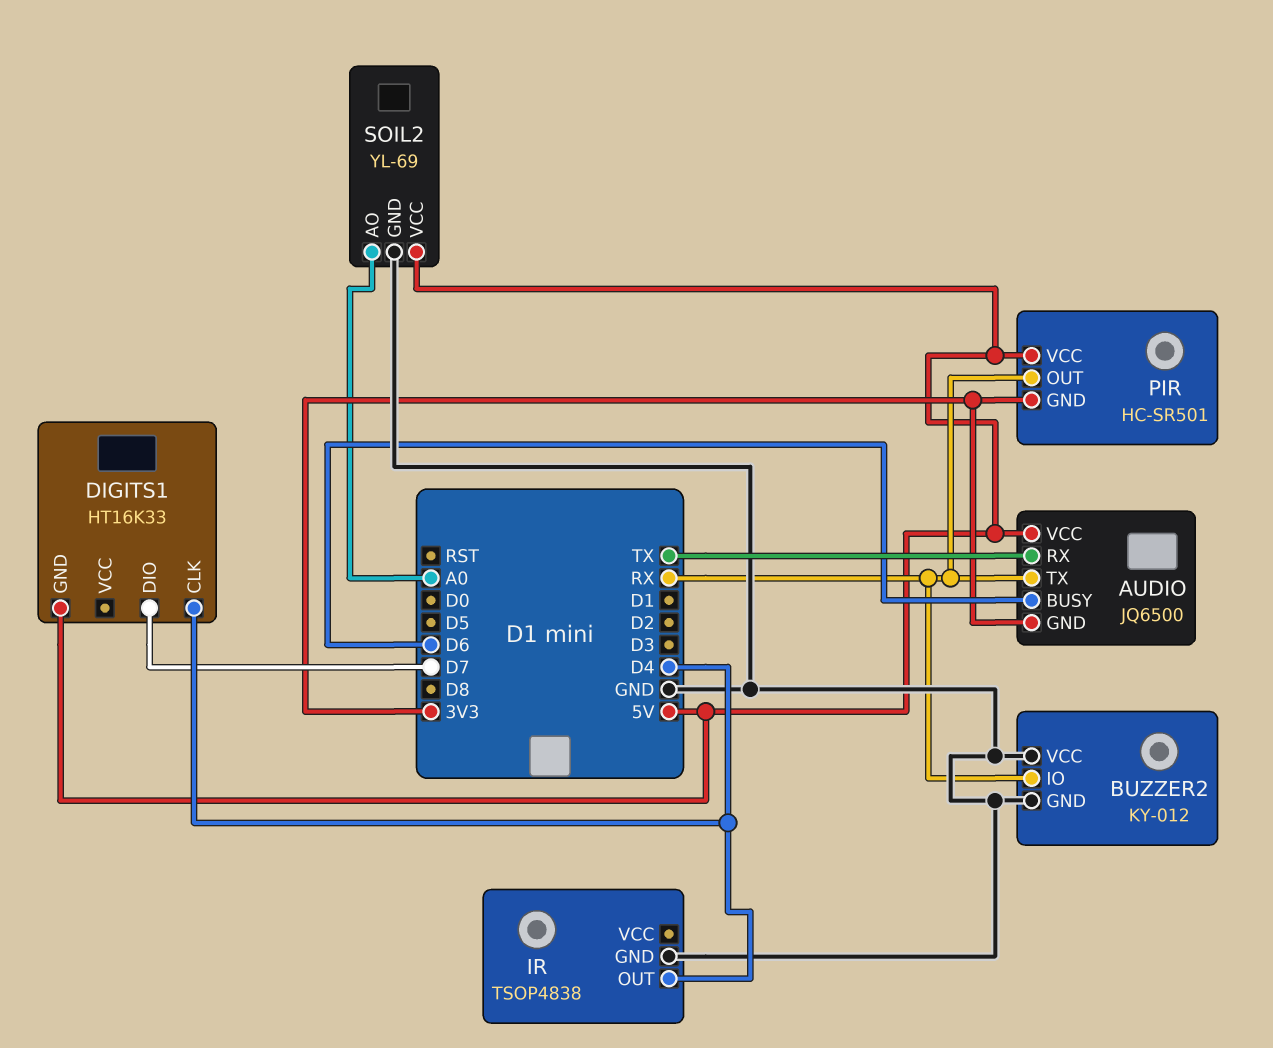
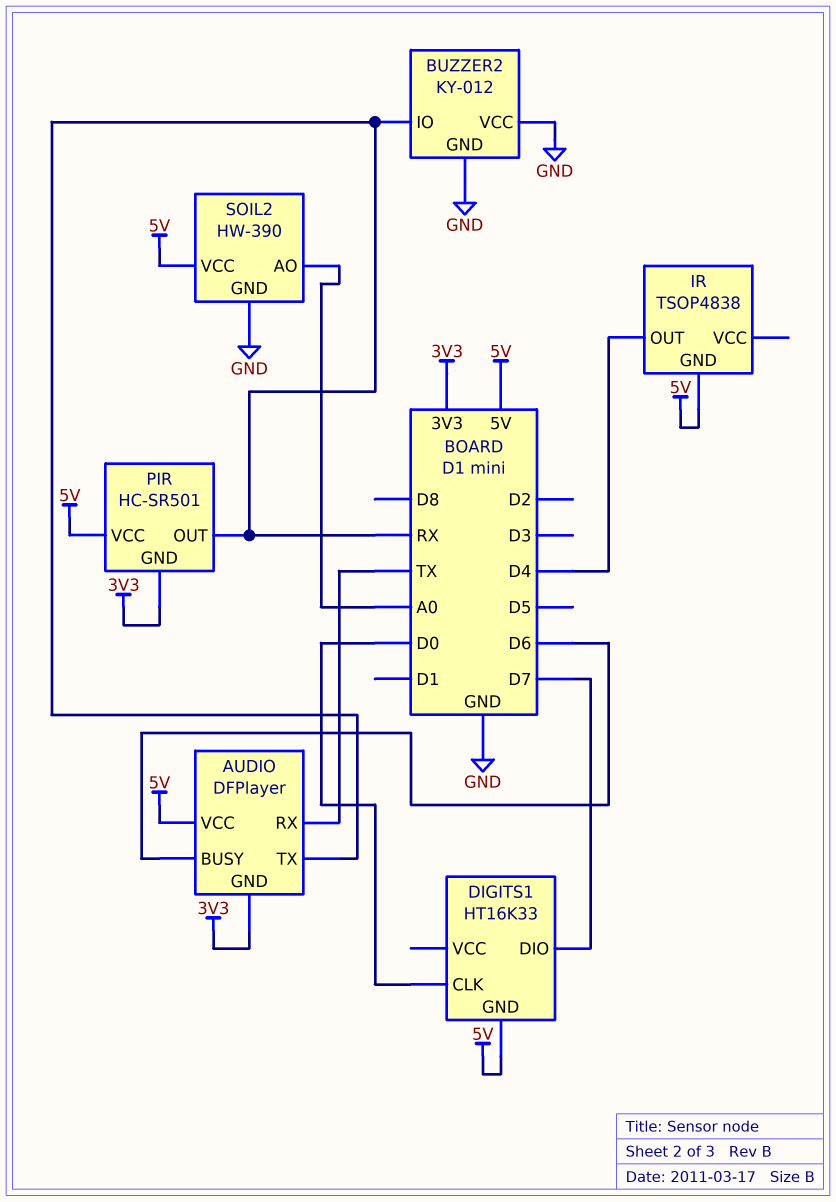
AUDIO: JQ6500 -> DFPlayer
DIGITS1 pin CLK: D4 -> D0
IR pin GND: GND -> 5V
SOIL2: YL-69 -> HW-390

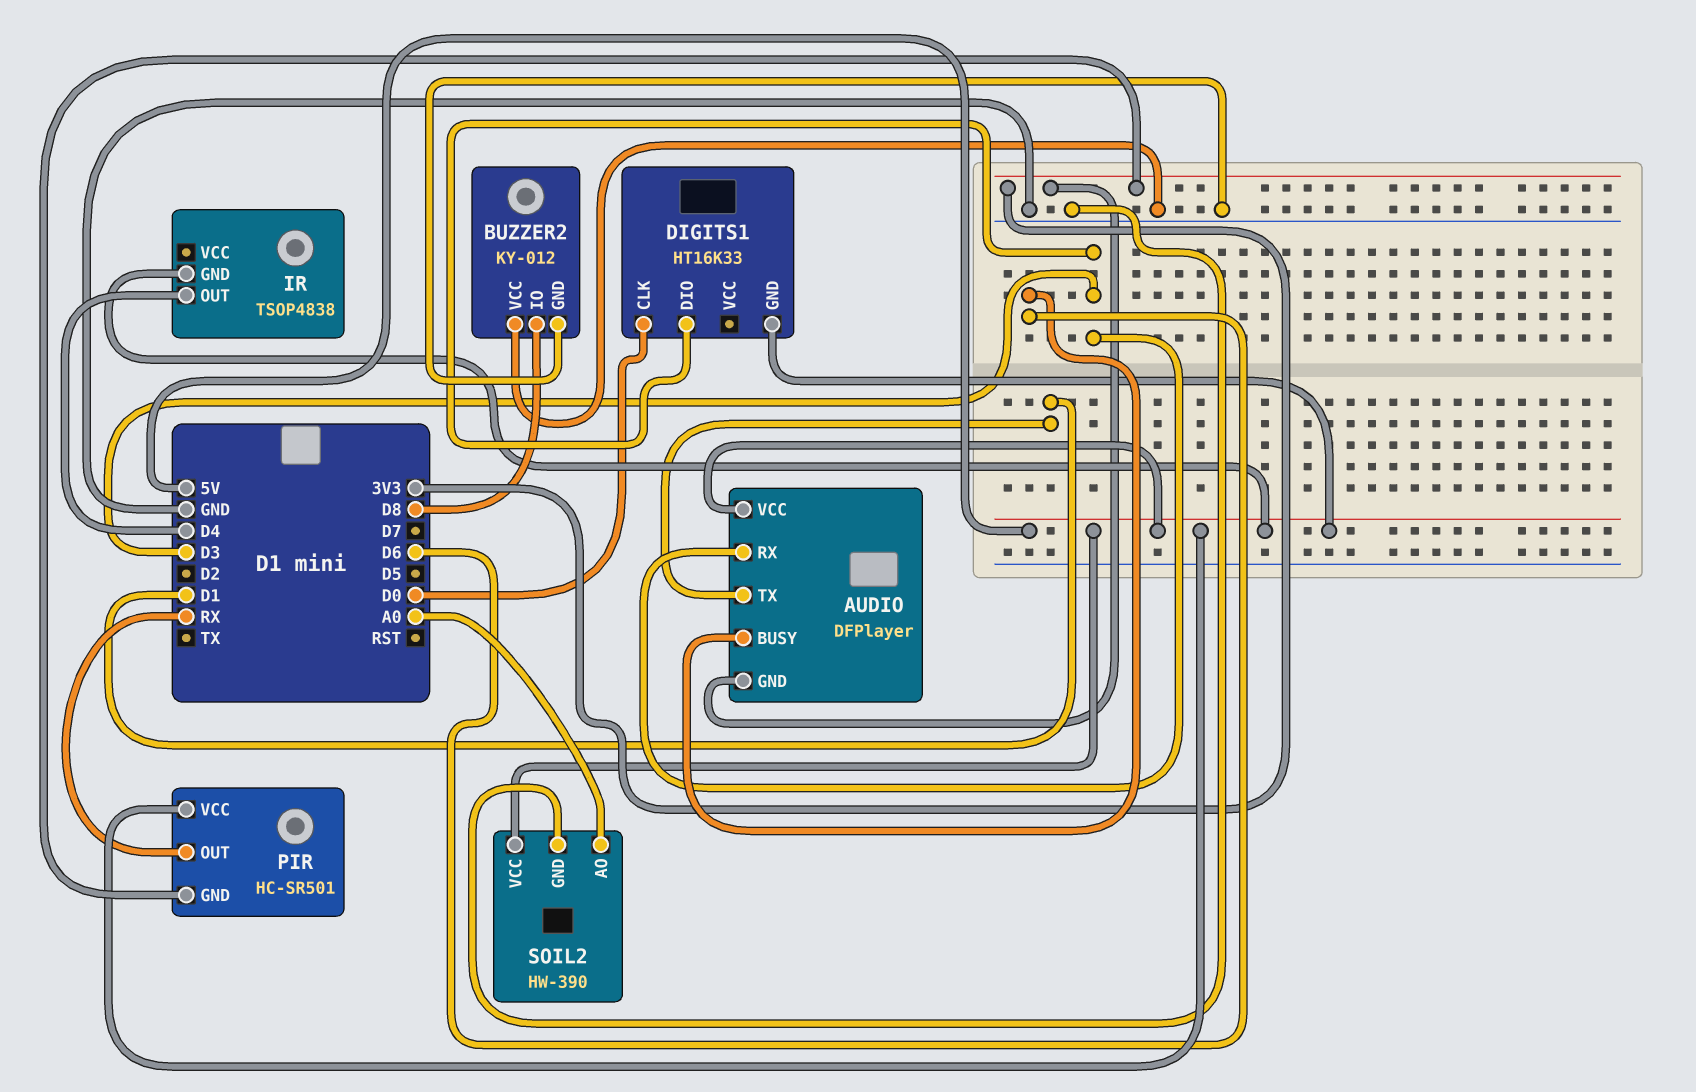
AUDIO pin RX: TX -> D3
AUDIO pin TX: RX -> D1
BUZZER2 pin IO: RX -> D8
DIGITS1 pin DIO: D7 -> D3

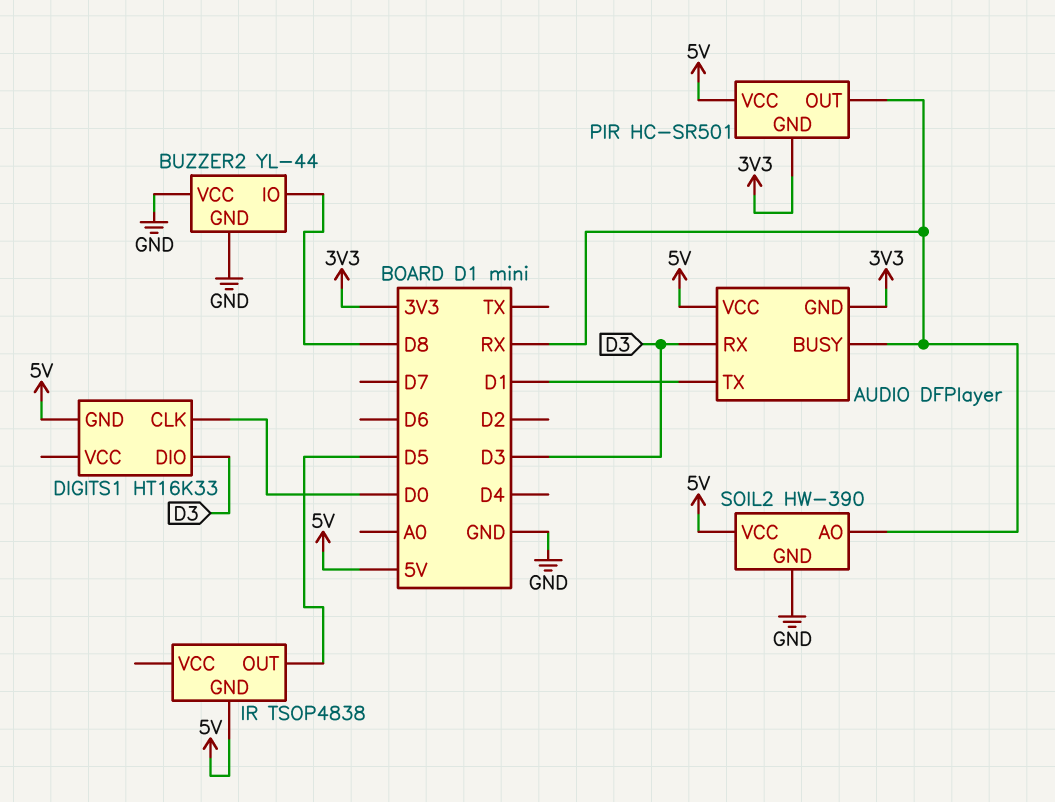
AUDIO pin BUSY: D6 -> RX
BUZZER2: KY-012 -> YL-44
IR pin OUT: D4 -> D5
SOIL2 pin AO: A0 -> RX

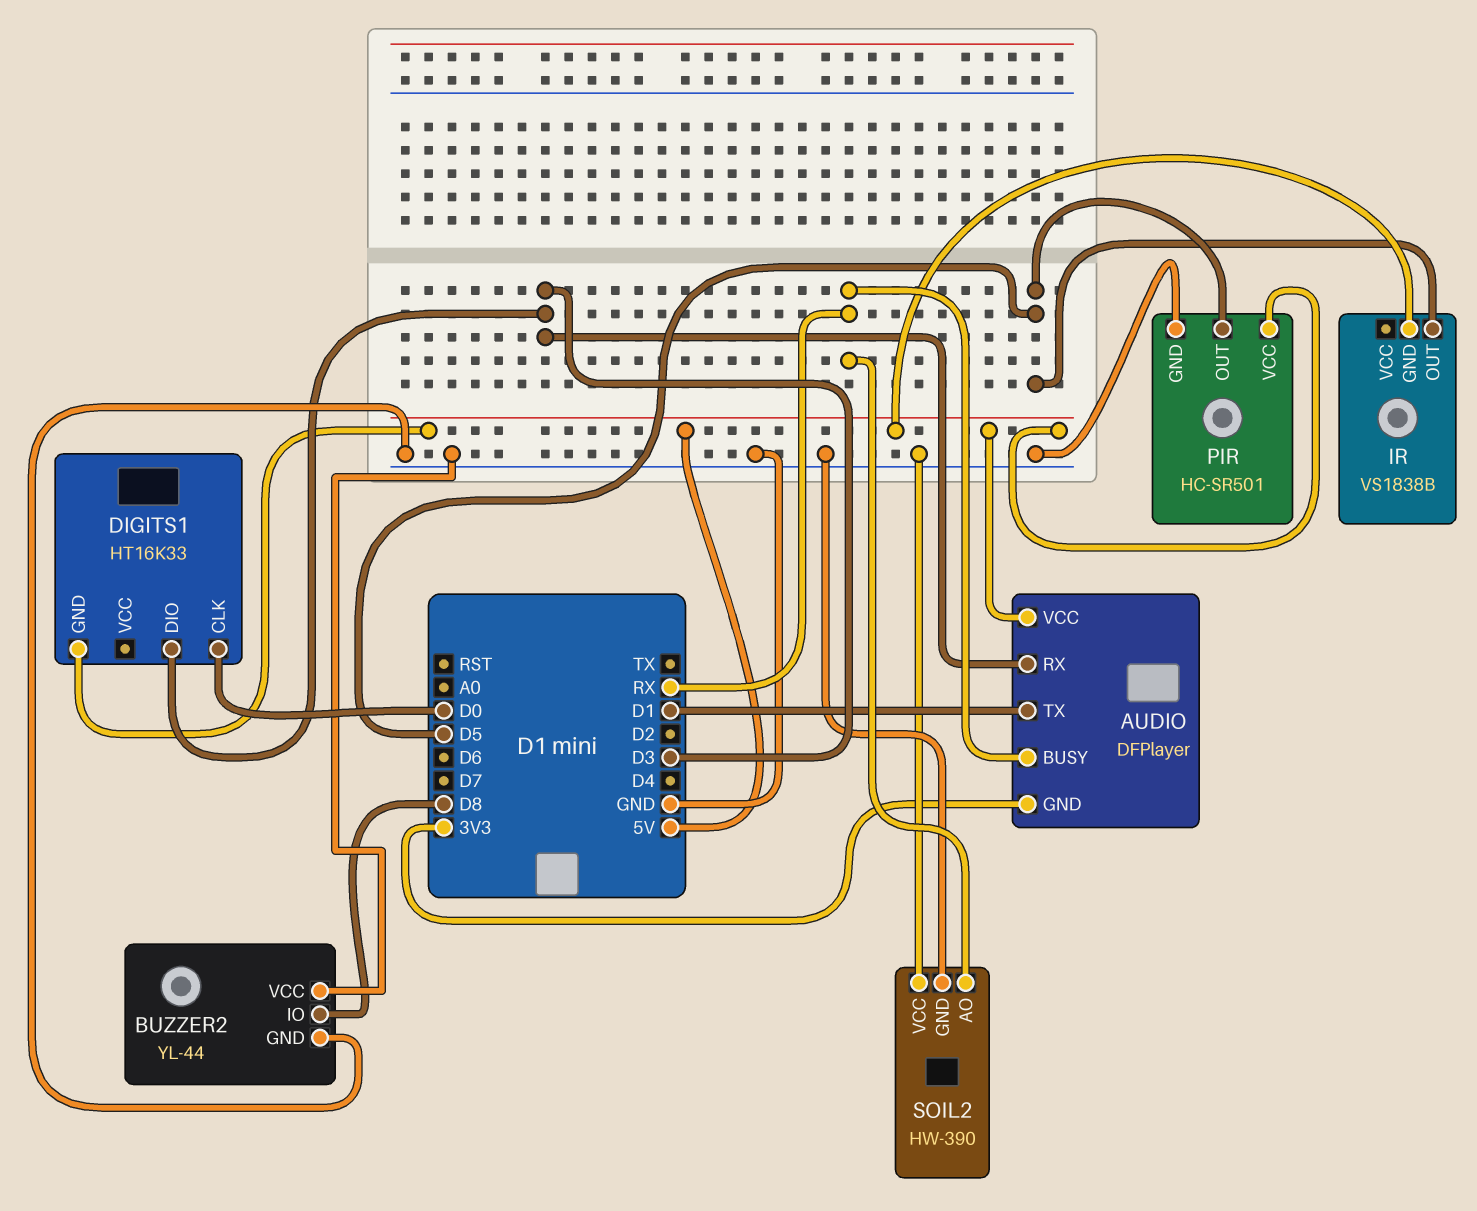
IR: TSOP4838 -> VS1838B
PIR pin GND: 3V3 -> GND
PIR pin OUT: RX -> D5
SOIL2 pin VCC: 5V -> GND

